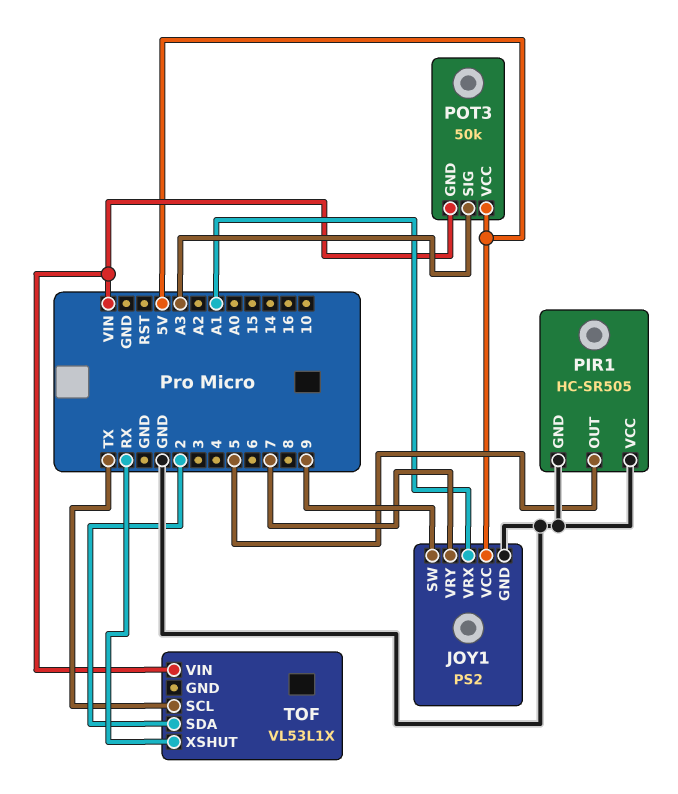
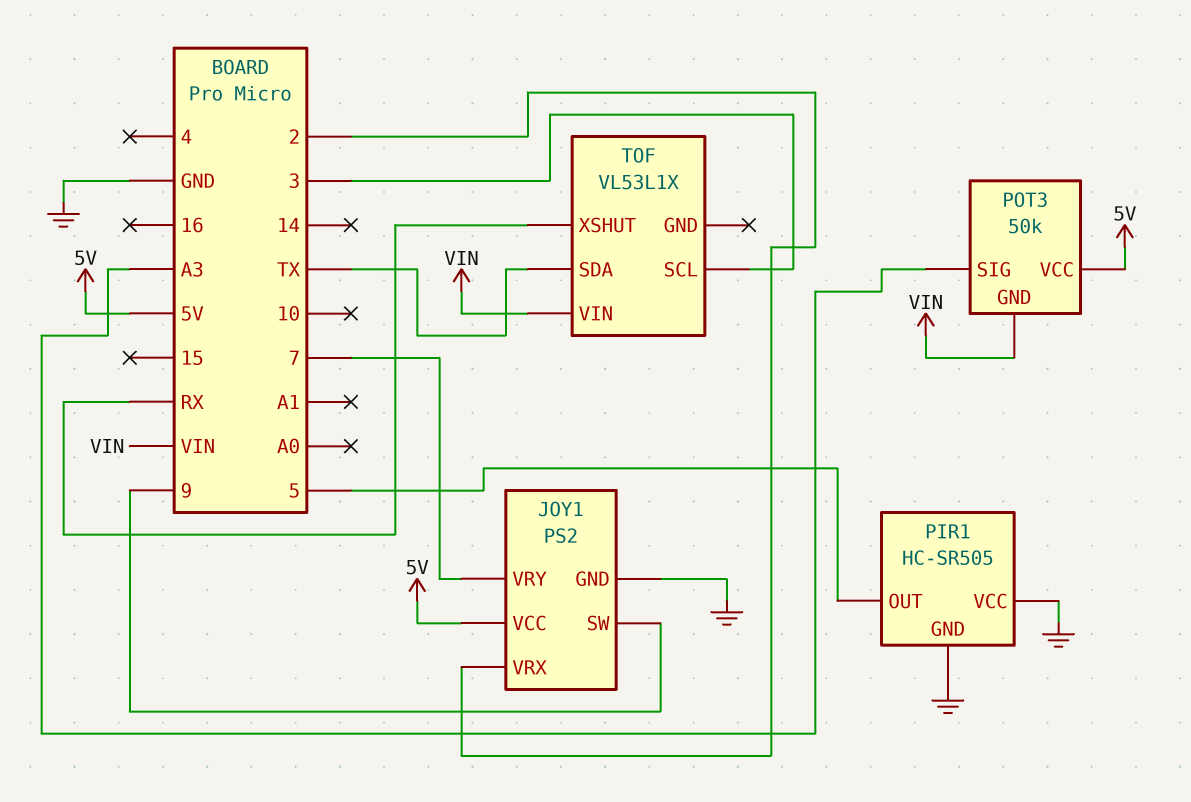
JOY1 pin VRX: A1 -> 2
TOF pin SCL: TX -> 3
TOF pin SDA: 2 -> TX

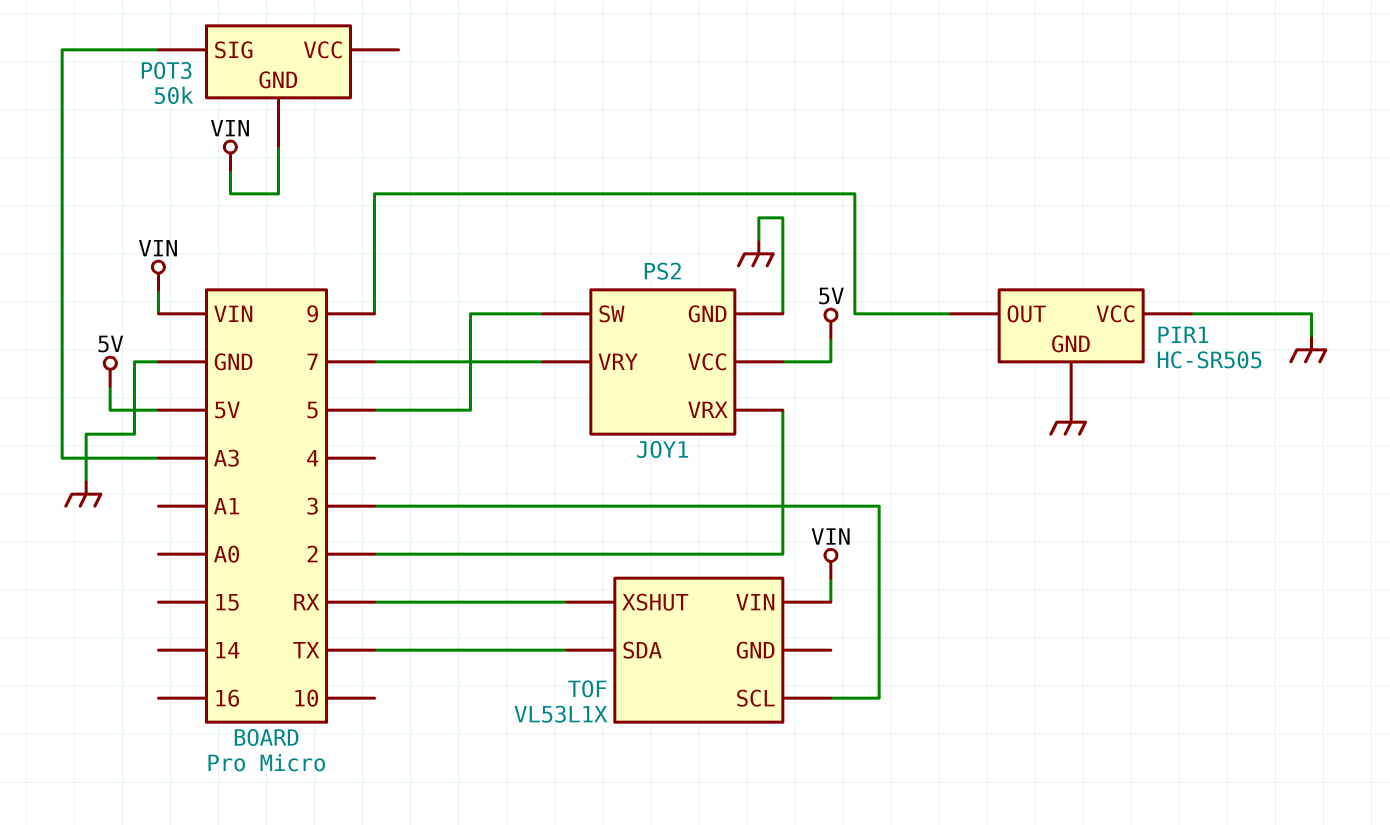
JOY1 pin SW: 9 -> 5
PIR1 pin OUT: 5 -> 9
POT3 pin VCC: 5V -> none

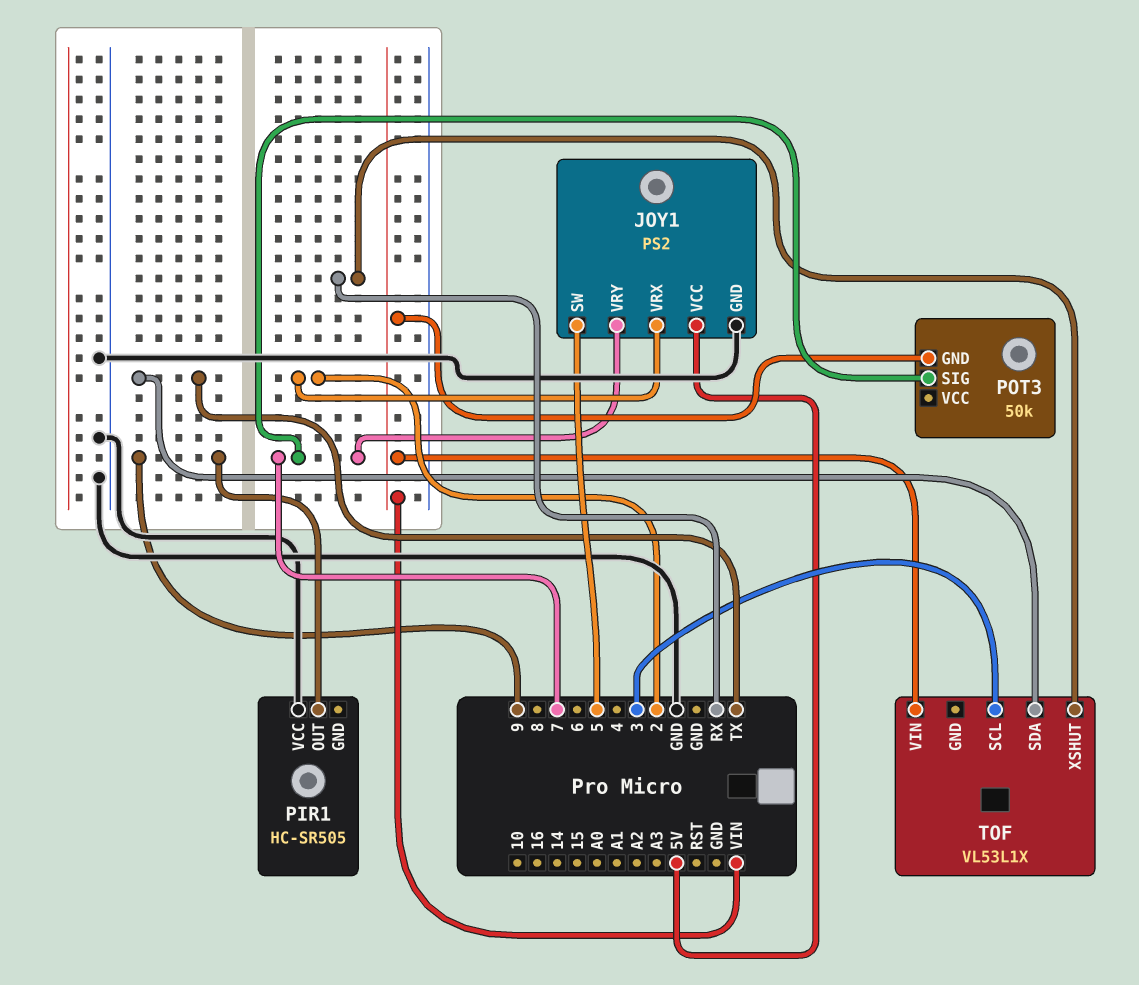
PIR1 pin GND: GND -> none
POT3 pin SIG: A3 -> 7

